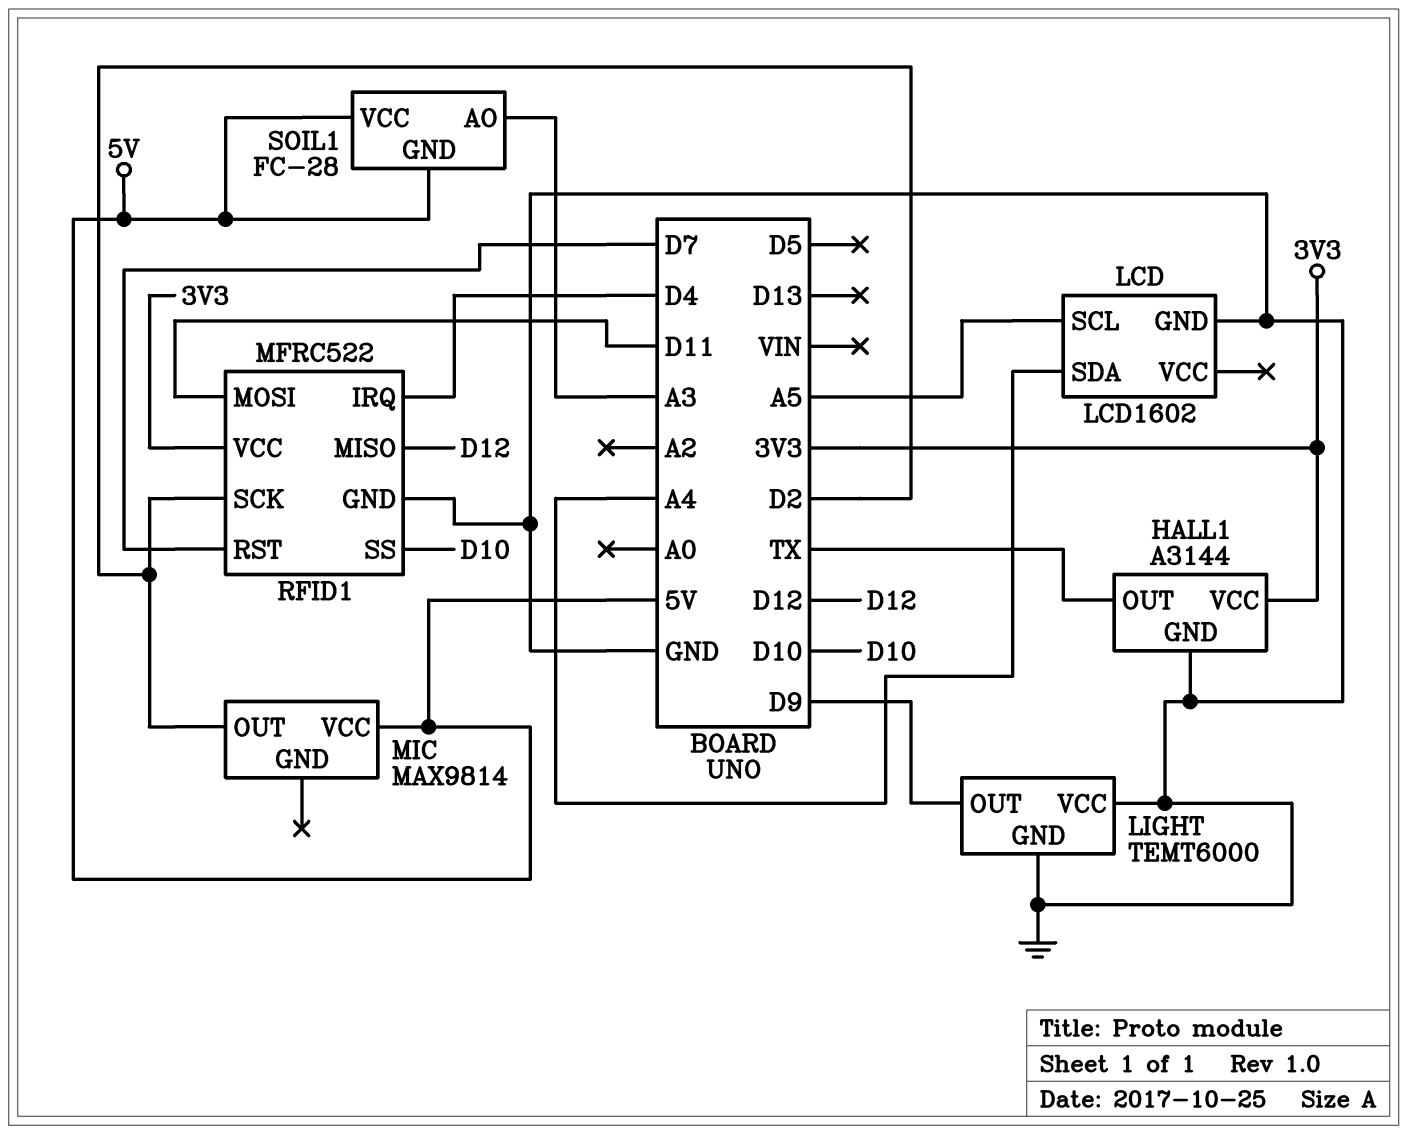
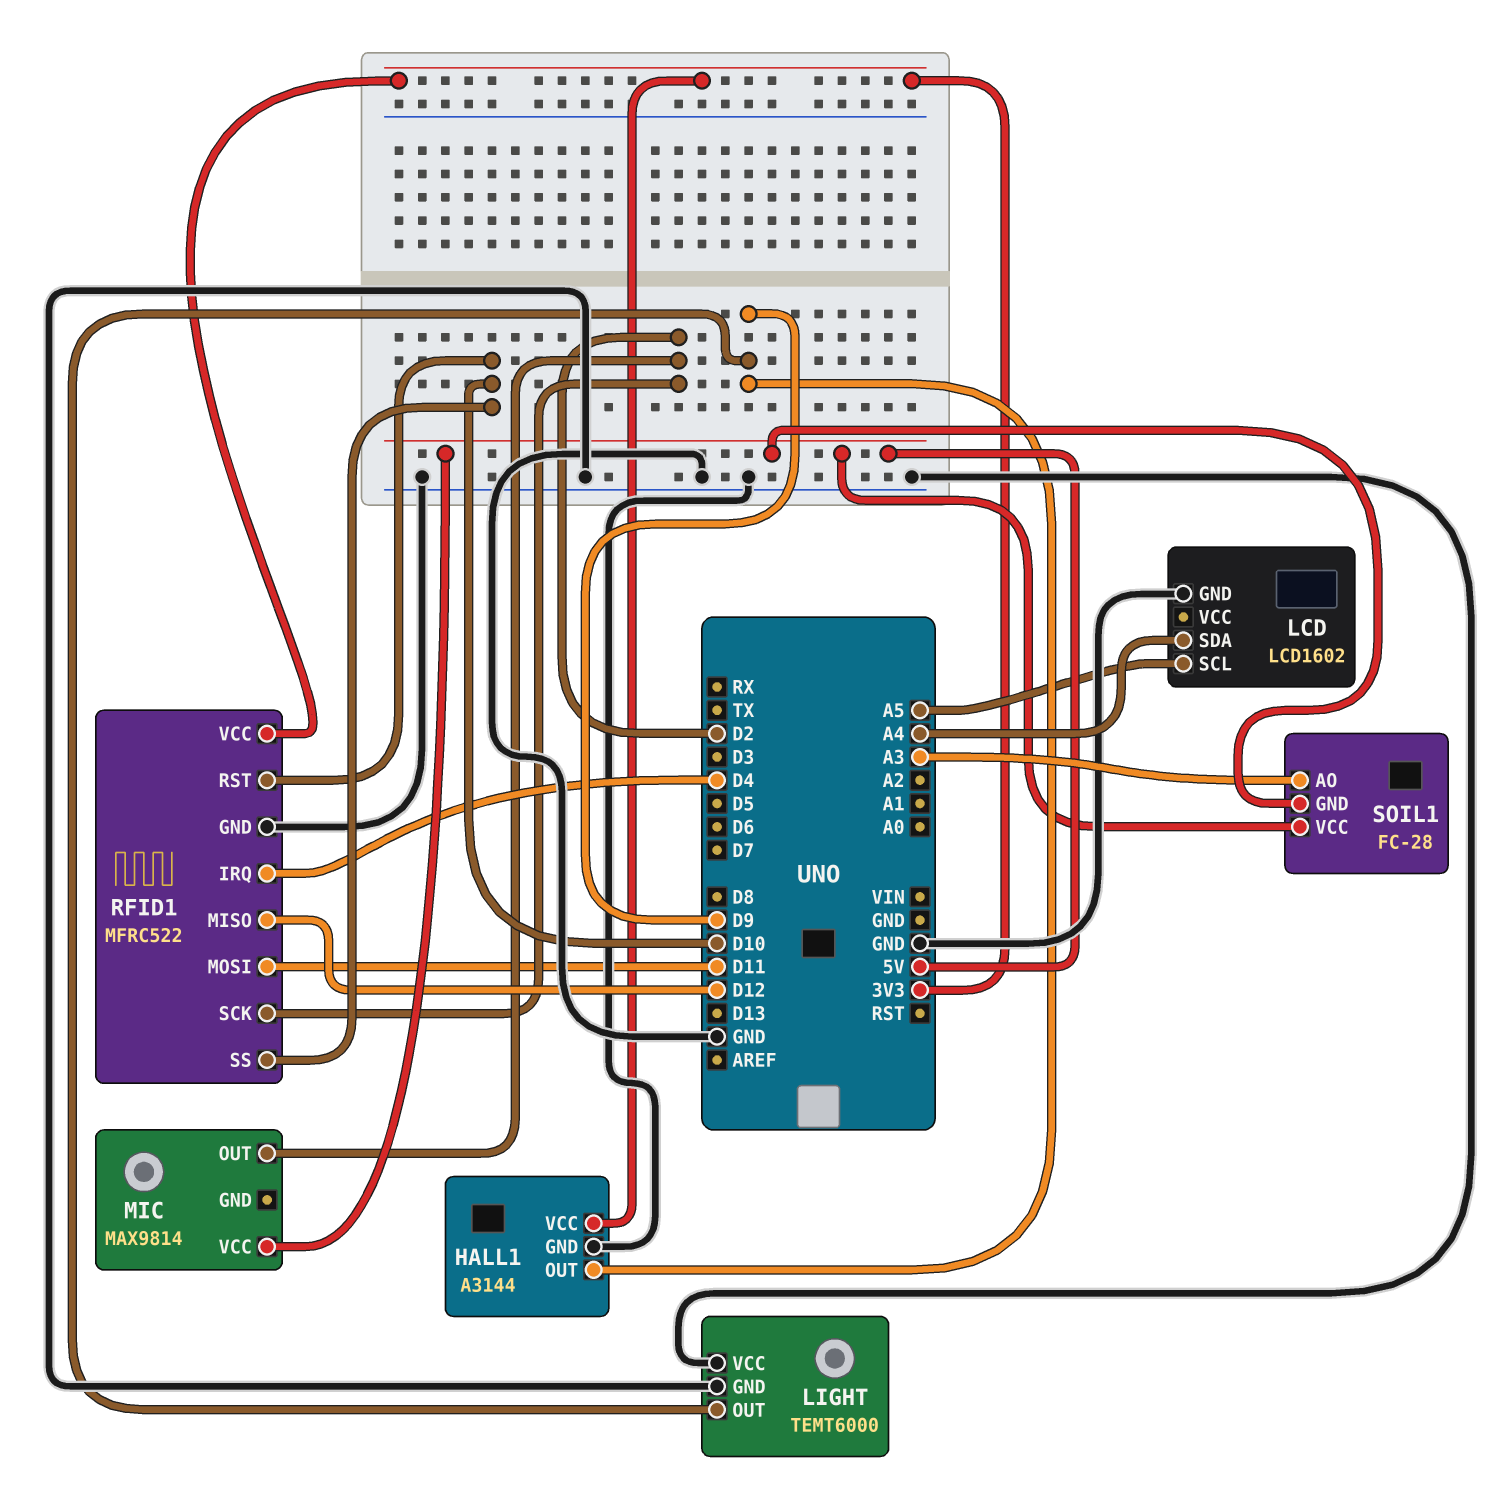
HALL1 pin OUT: TX -> D9
RFID1 pin RST: D7 -> D10

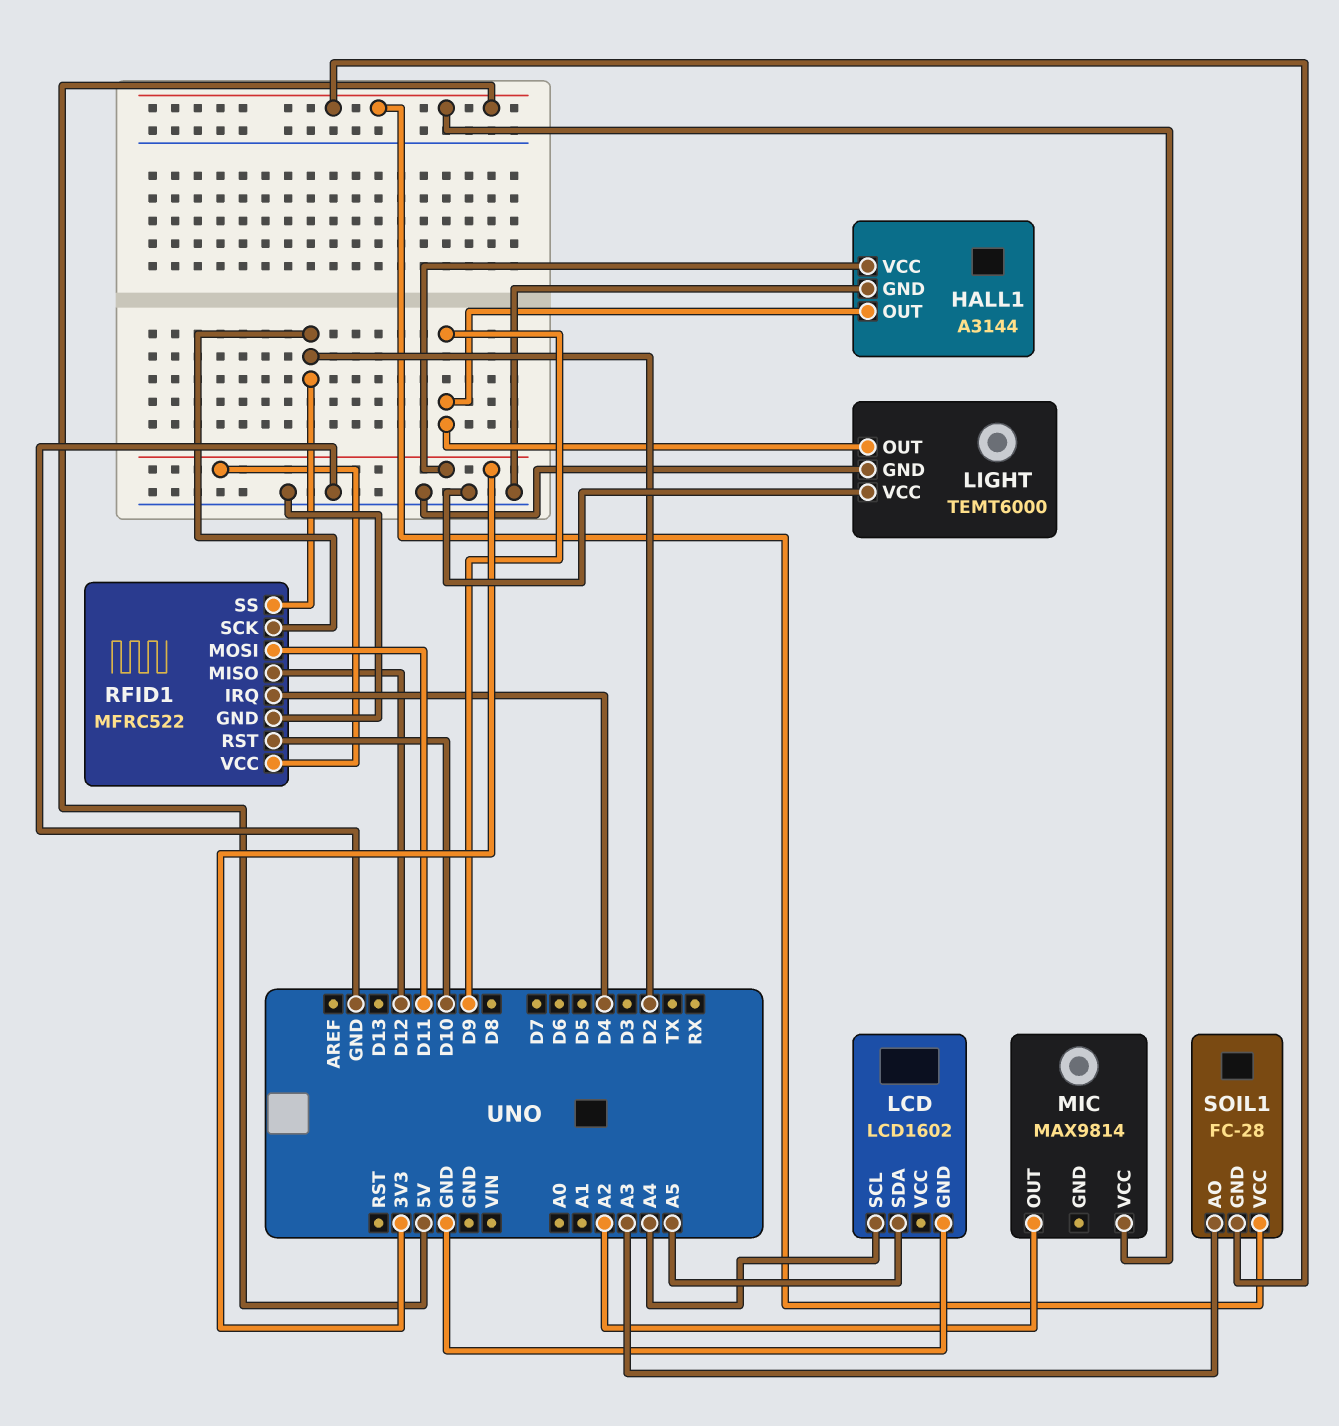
LCD pin SCL: A5 -> A4
LCD pin SDA: A4 -> A5
MIC pin OUT: D2 -> A2
RFID1 pin SS: D10 -> D2

